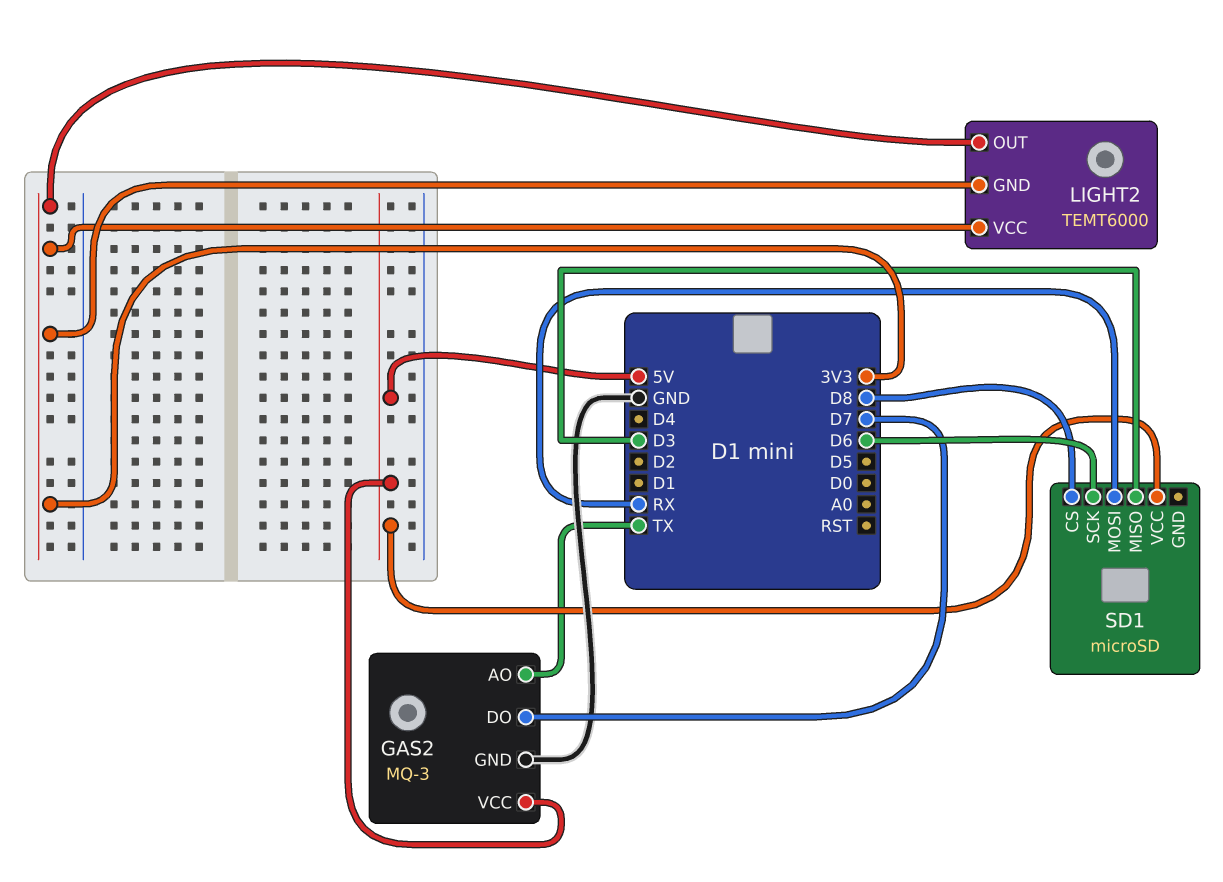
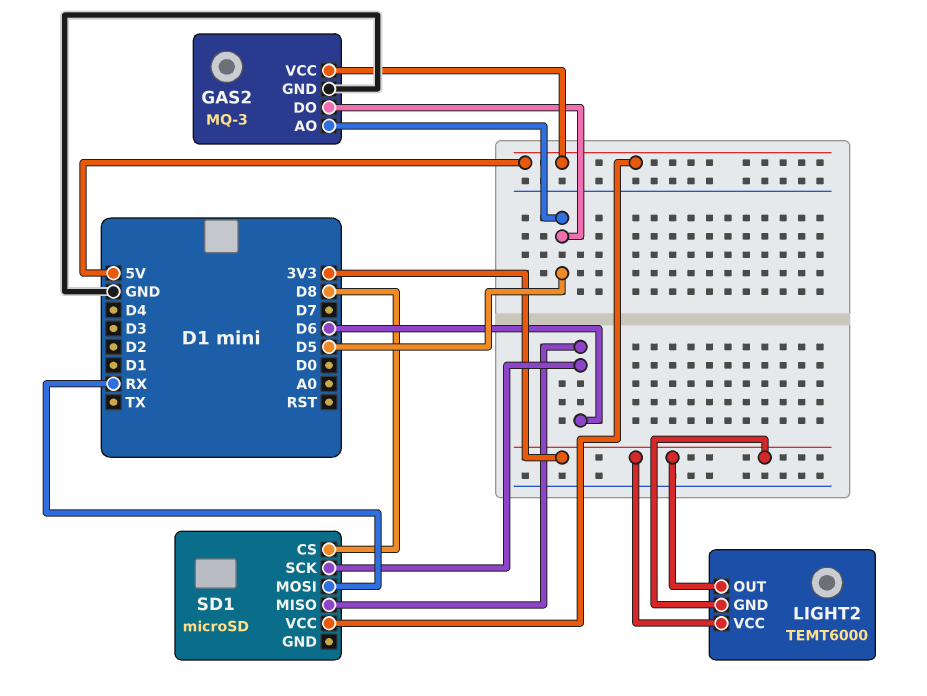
GAS2 pin AO: TX -> D5
GAS2 pin DO: D7 -> D5
SD1 pin MISO: D3 -> D6

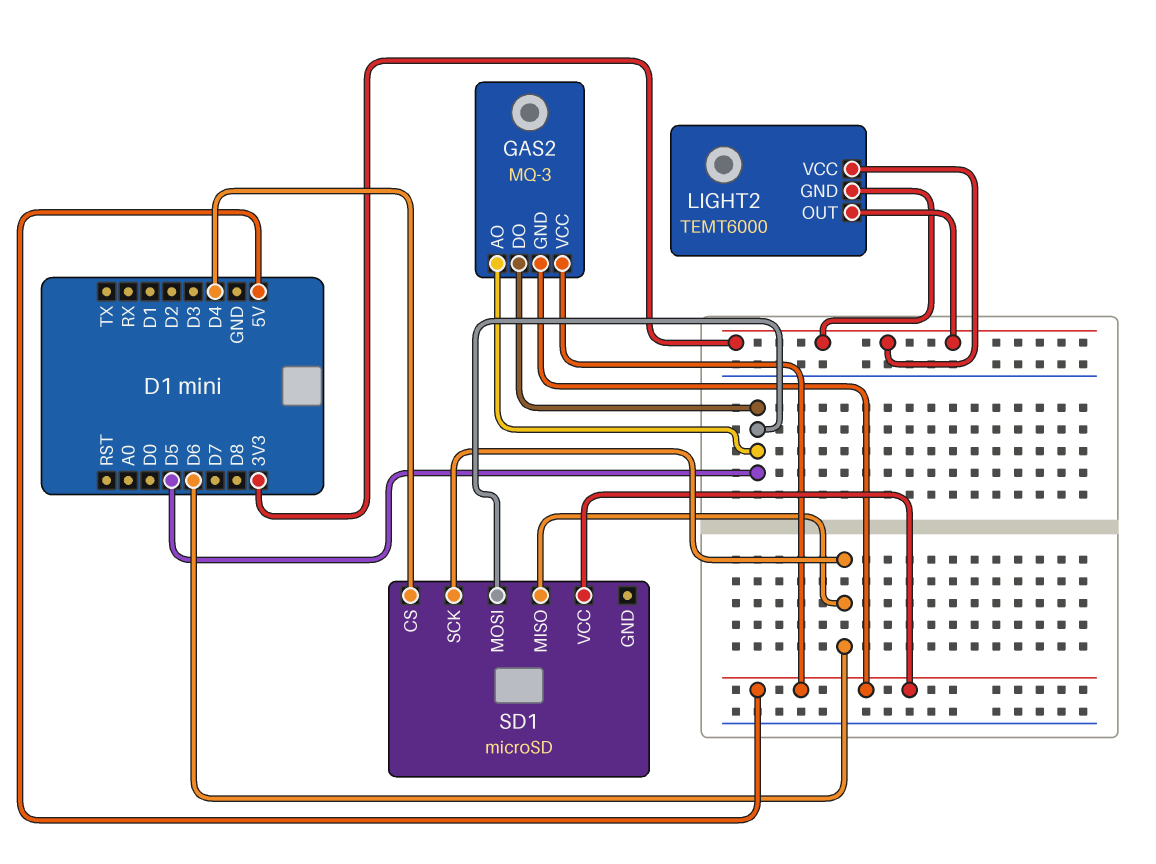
GAS2 pin GND: GND -> 5V
SD1 pin CS: D8 -> D4
SD1 pin MOSI: RX -> D5

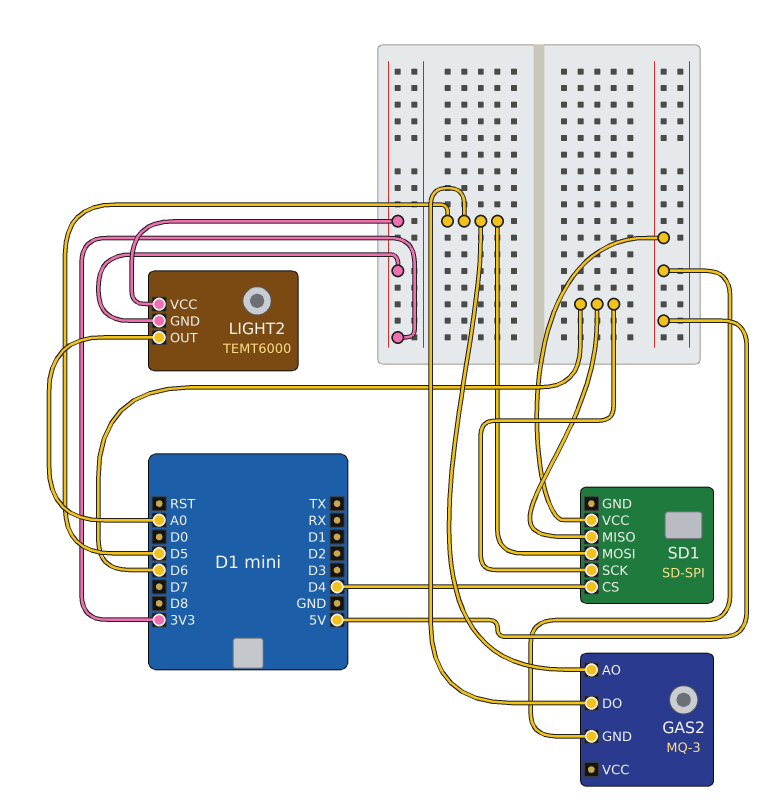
GAS2 pin VCC: 5V -> none
LIGHT2 pin OUT: 3V3 -> A0
SD1: microSD -> SD-SPI

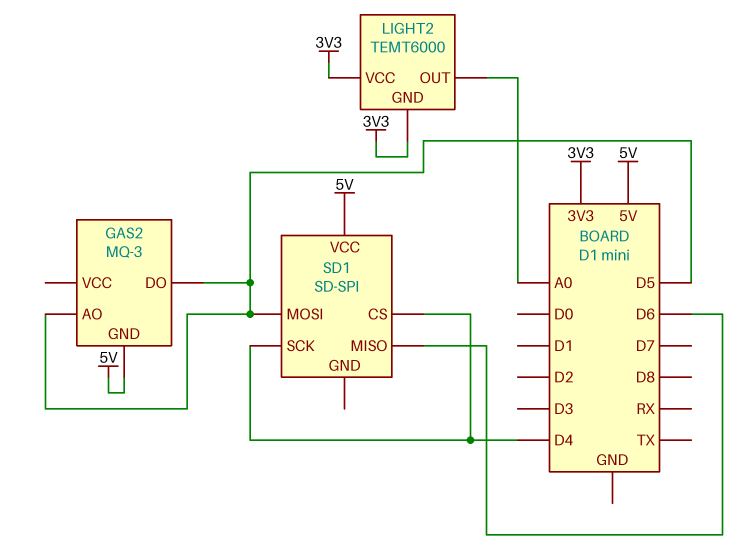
SD1 pin SCK: D6 -> D4

